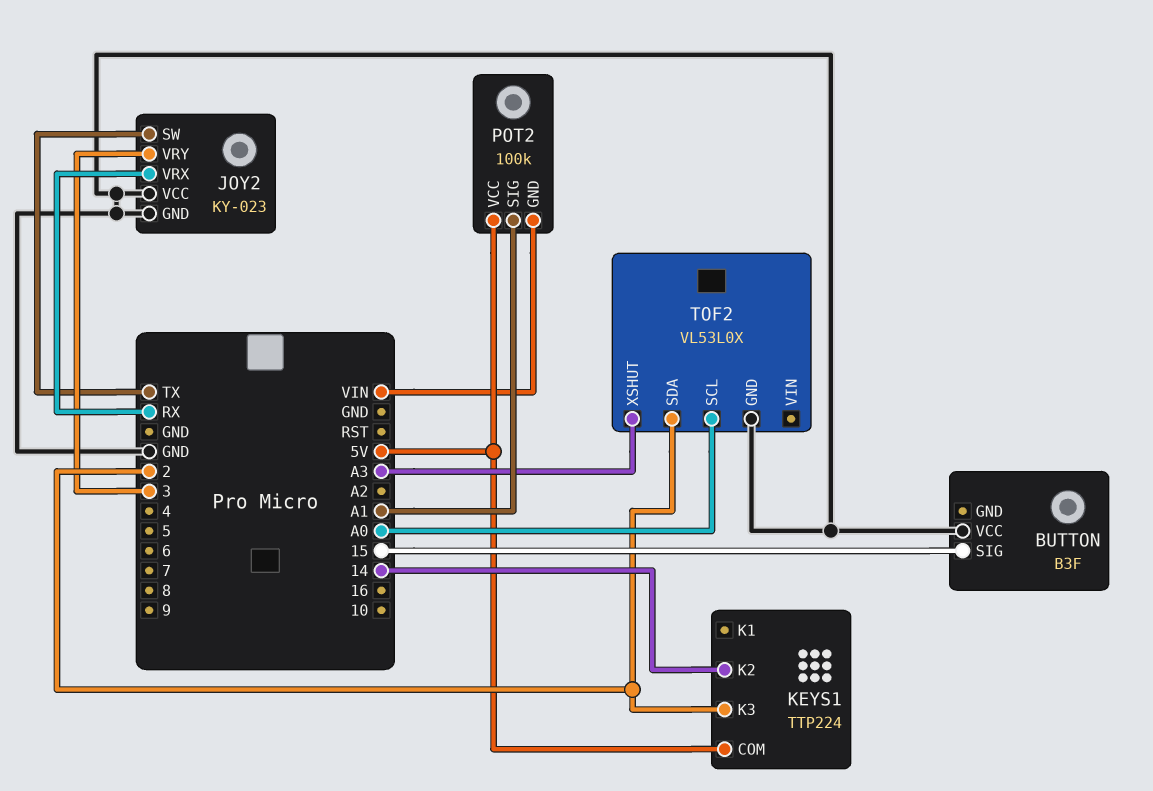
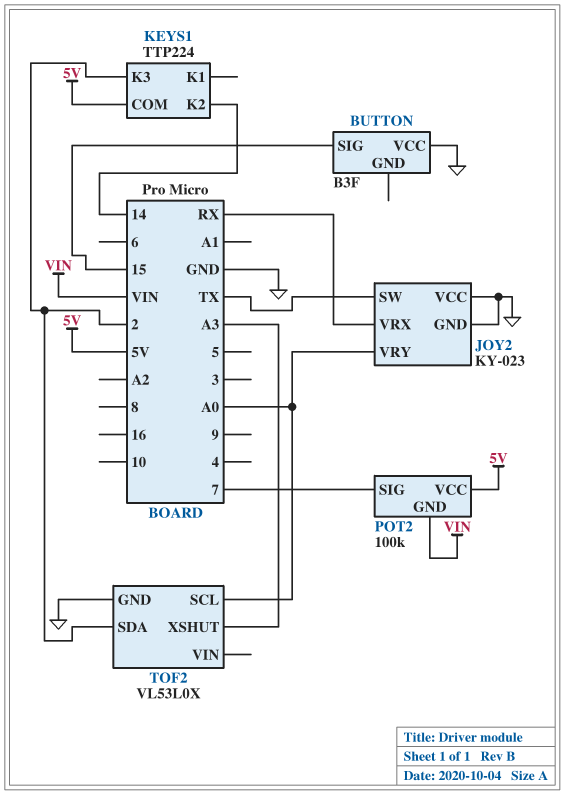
JOY2 pin VRY: 3 -> A0
POT2 pin SIG: A1 -> 7

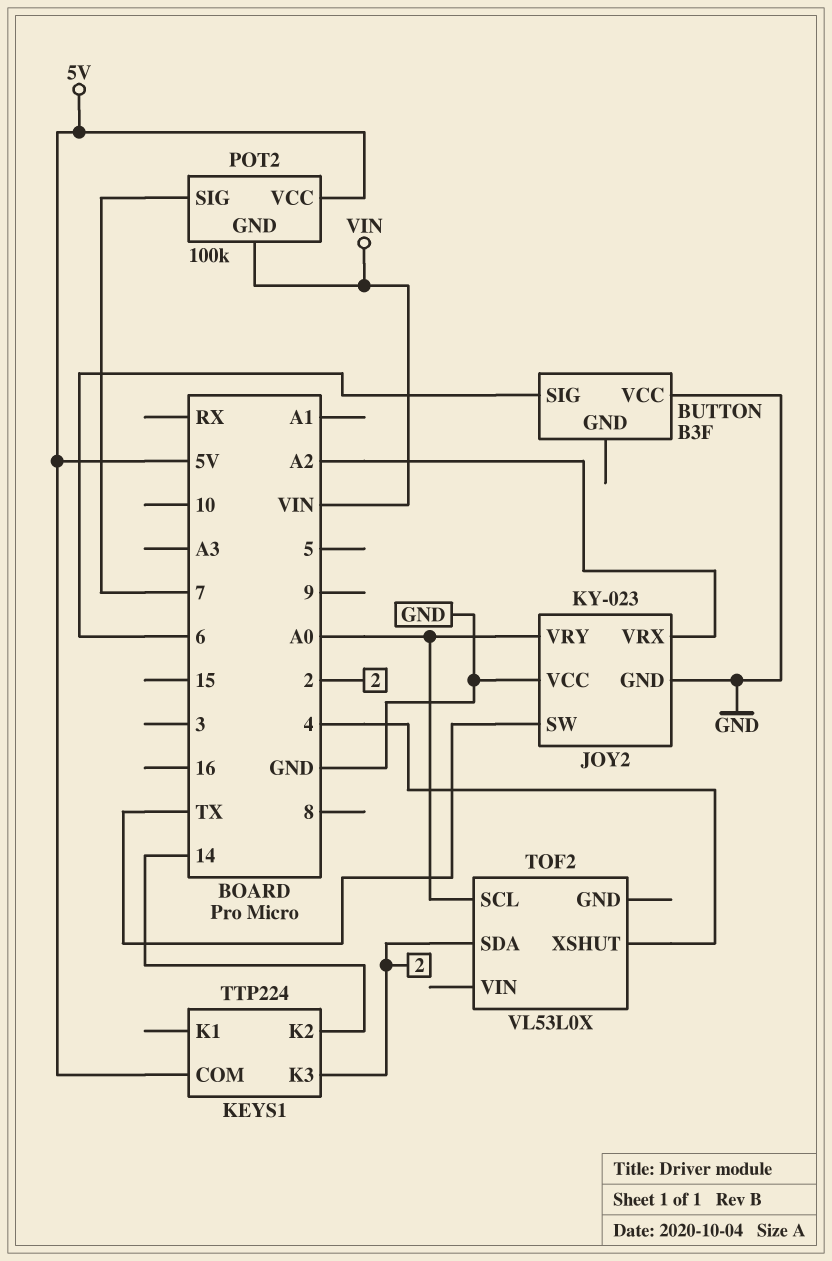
BUTTON pin SIG: 15 -> 6
JOY2 pin VRX: RX -> A2
TOF2 pin GND: GND -> none
TOF2 pin XSHUT: A3 -> 4

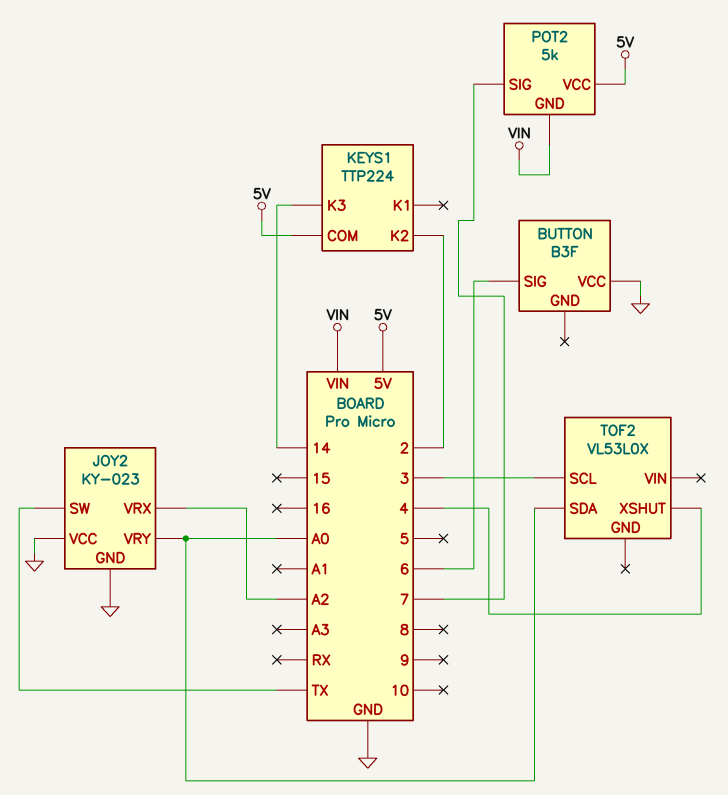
KEYS1 pin K2: 14 -> 2
KEYS1 pin K3: 2 -> 14
POT2: 100k -> 5k
TOF2 pin SCL: A0 -> 3
TOF2 pin SDA: 2 -> A0

